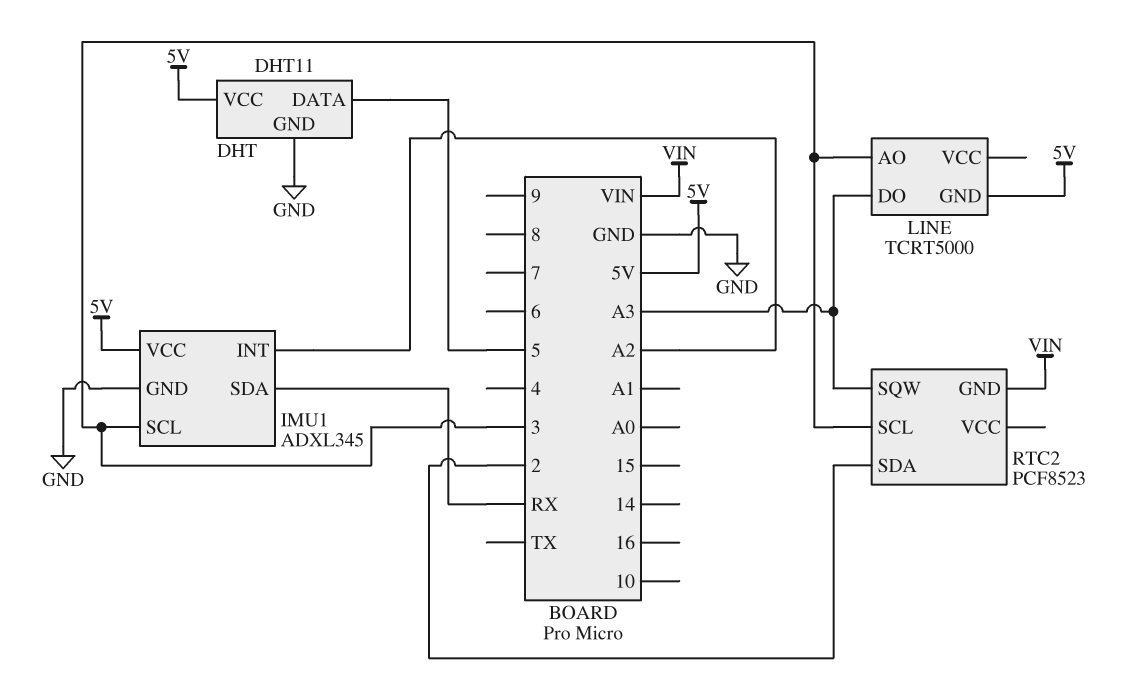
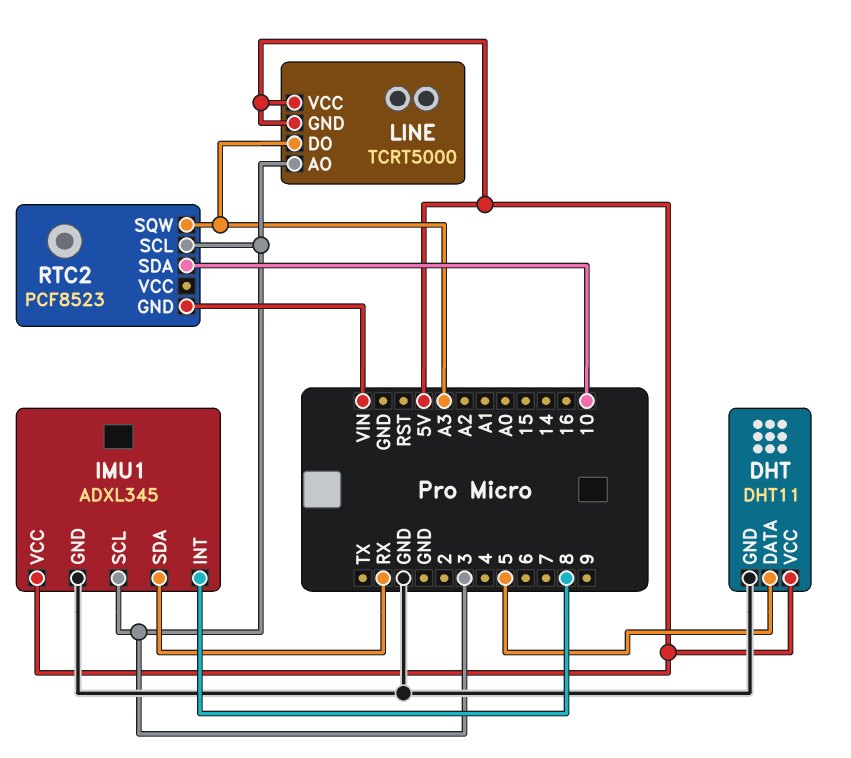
IMU1 pin INT: A2 -> 8
LINE pin VCC: none -> 5V
RTC2 pin SDA: 2 -> 10

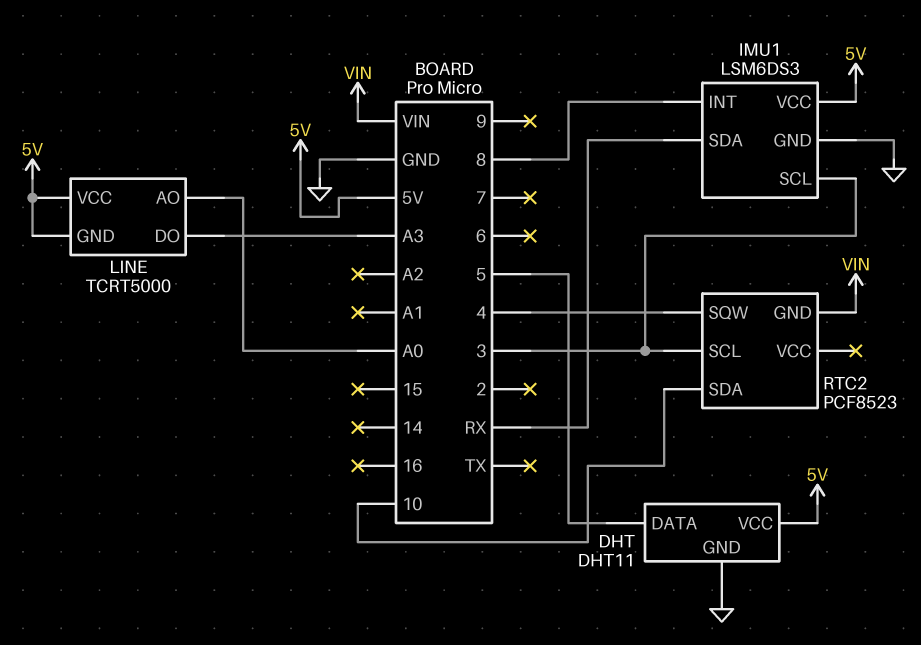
IMU1: ADXL345 -> LSM6DS3
LINE pin AO: 3 -> A0
RTC2 pin SQW: A3 -> 4

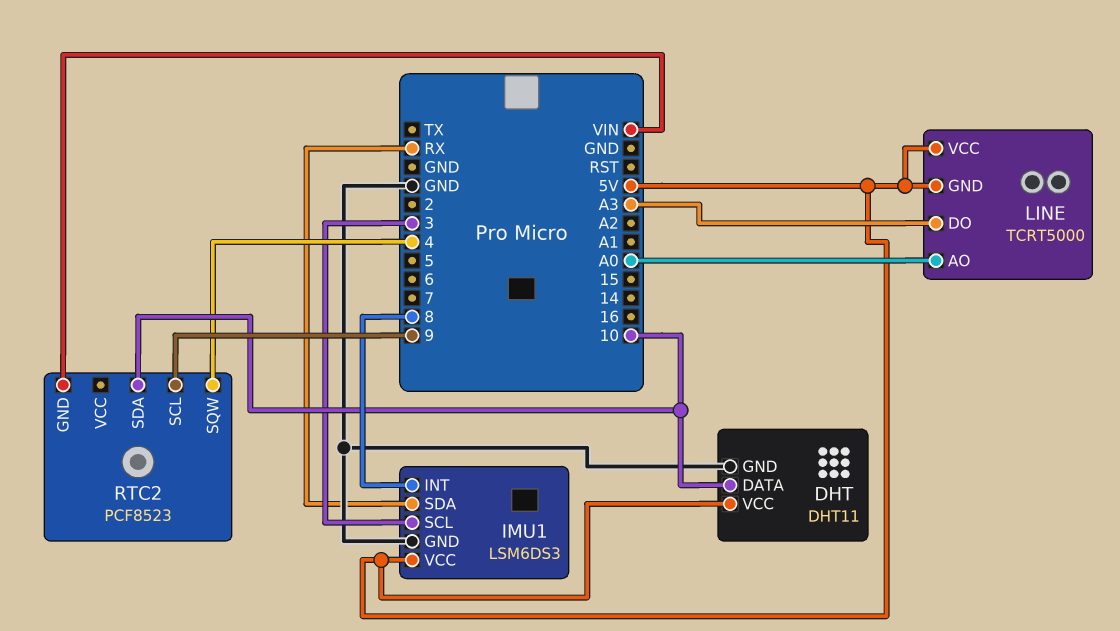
DHT pin DATA: 5 -> 10
RTC2 pin SCL: 3 -> 9

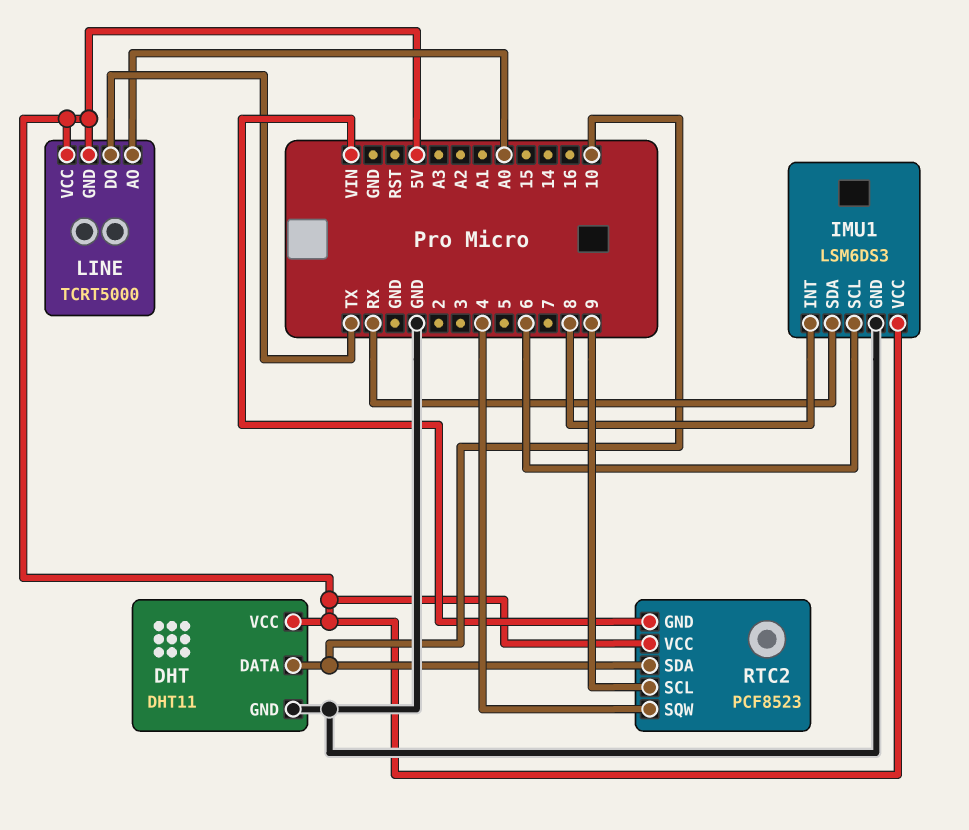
IMU1 pin SCL: 3 -> 6
LINE pin DO: A3 -> TX
RTC2 pin VCC: none -> 5V

